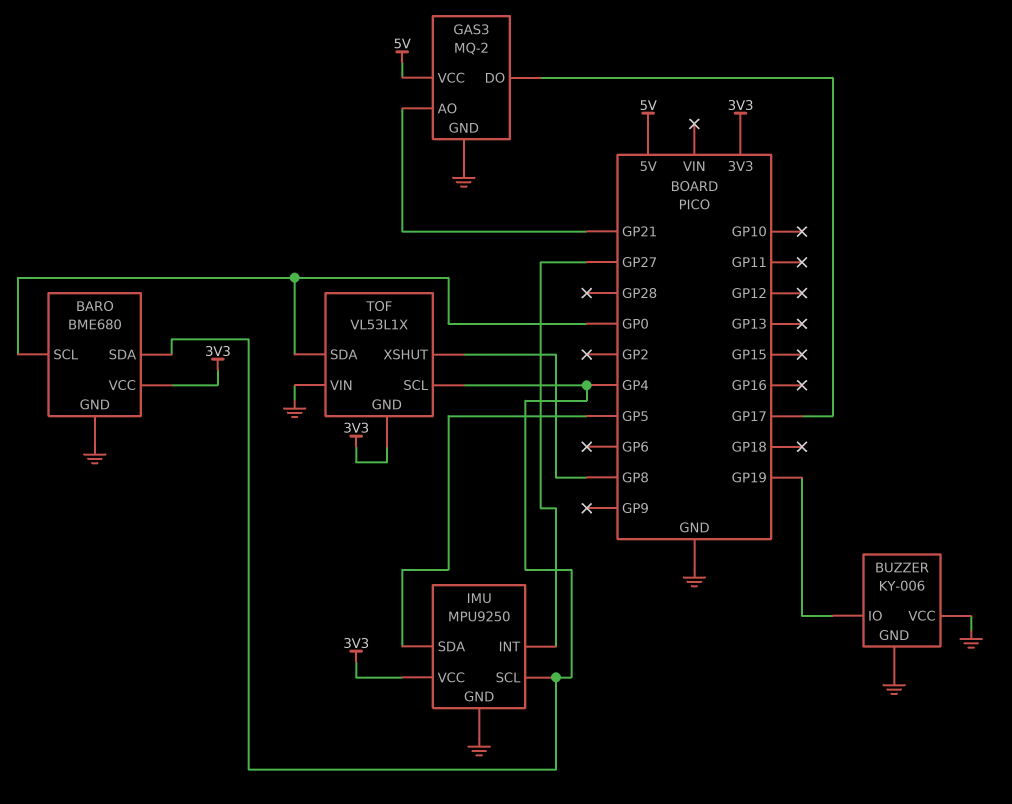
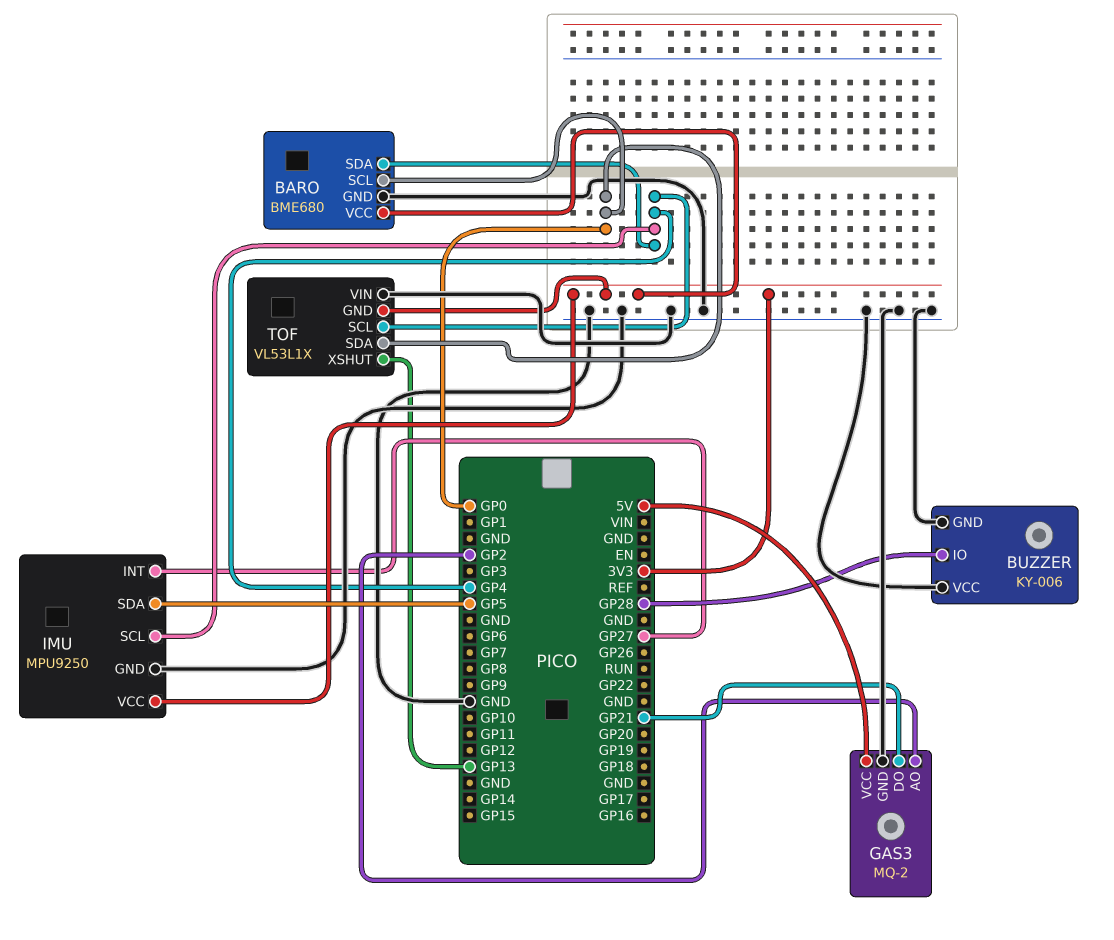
BUZZER pin IO: GP19 -> GP28
GAS3 pin AO: GP21 -> GP2
GAS3 pin DO: GP17 -> GP21
TOF pin XSHUT: GP8 -> GP13

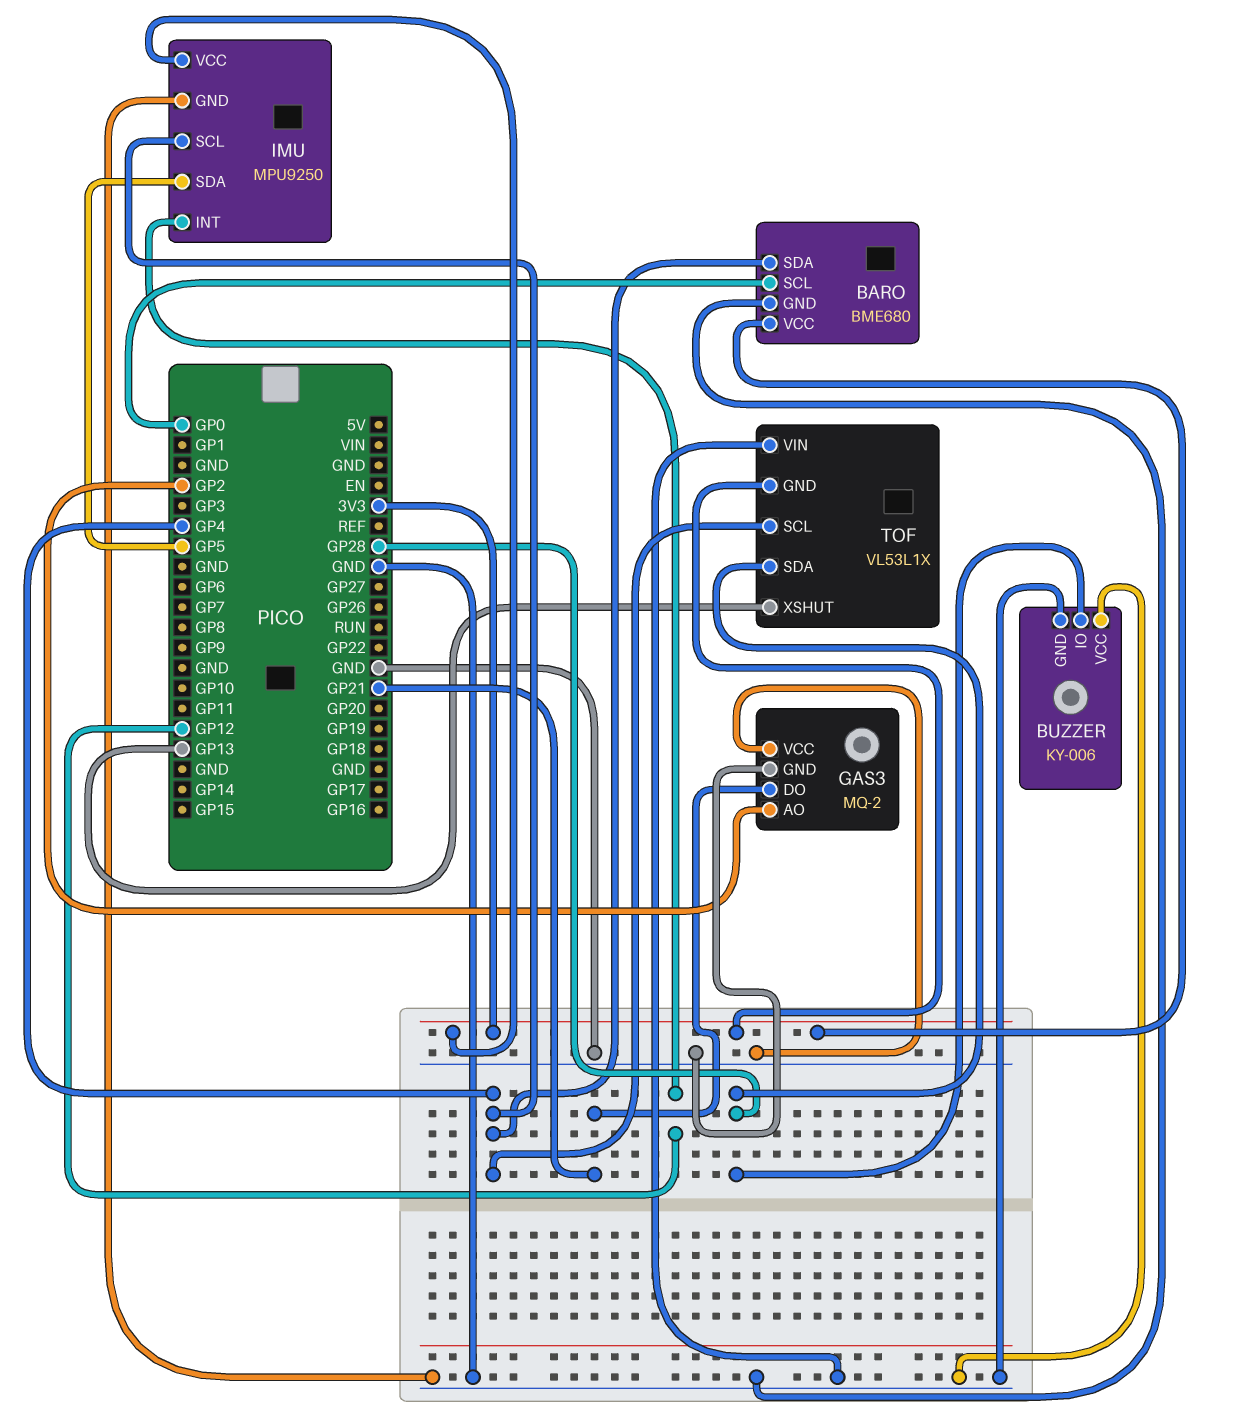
GAS3 pin VCC: 5V -> GND
IMU pin INT: GP27 -> GP12
TOF pin SDA: GP0 -> GP28

